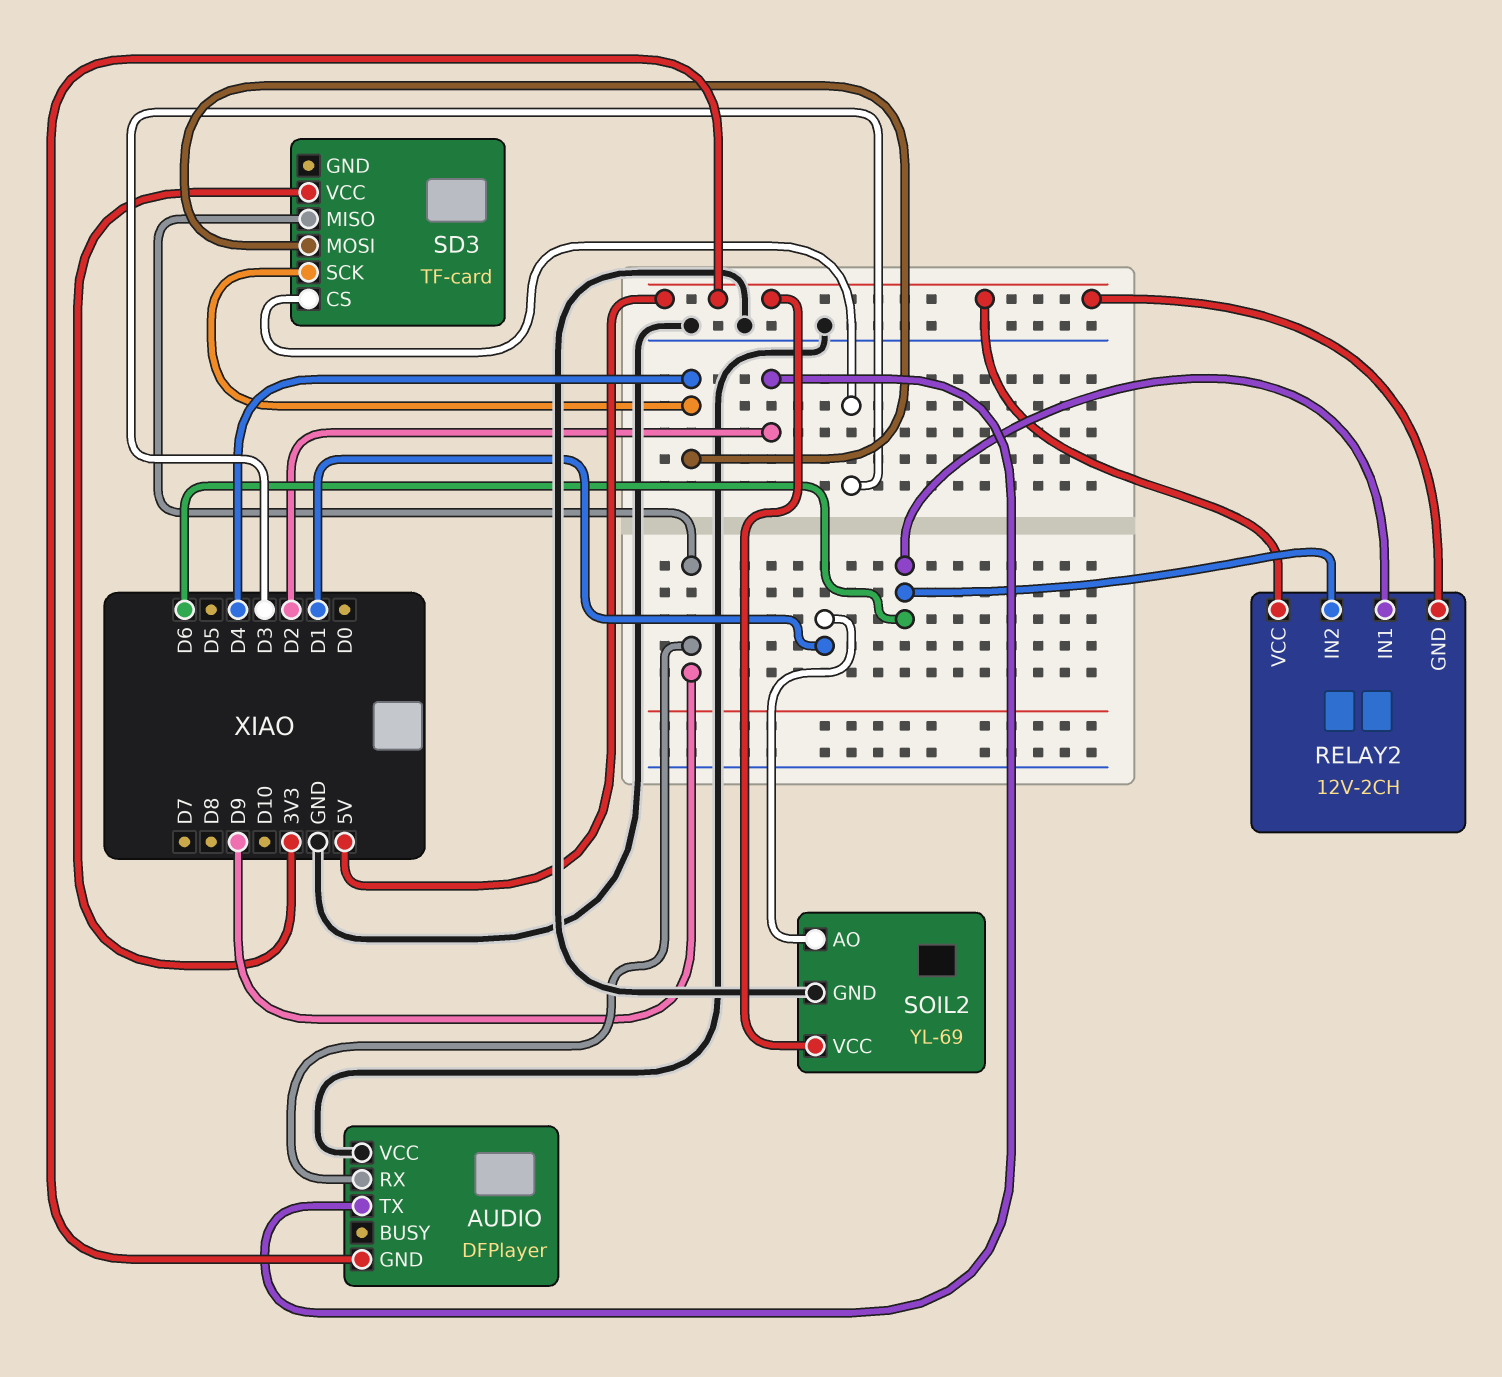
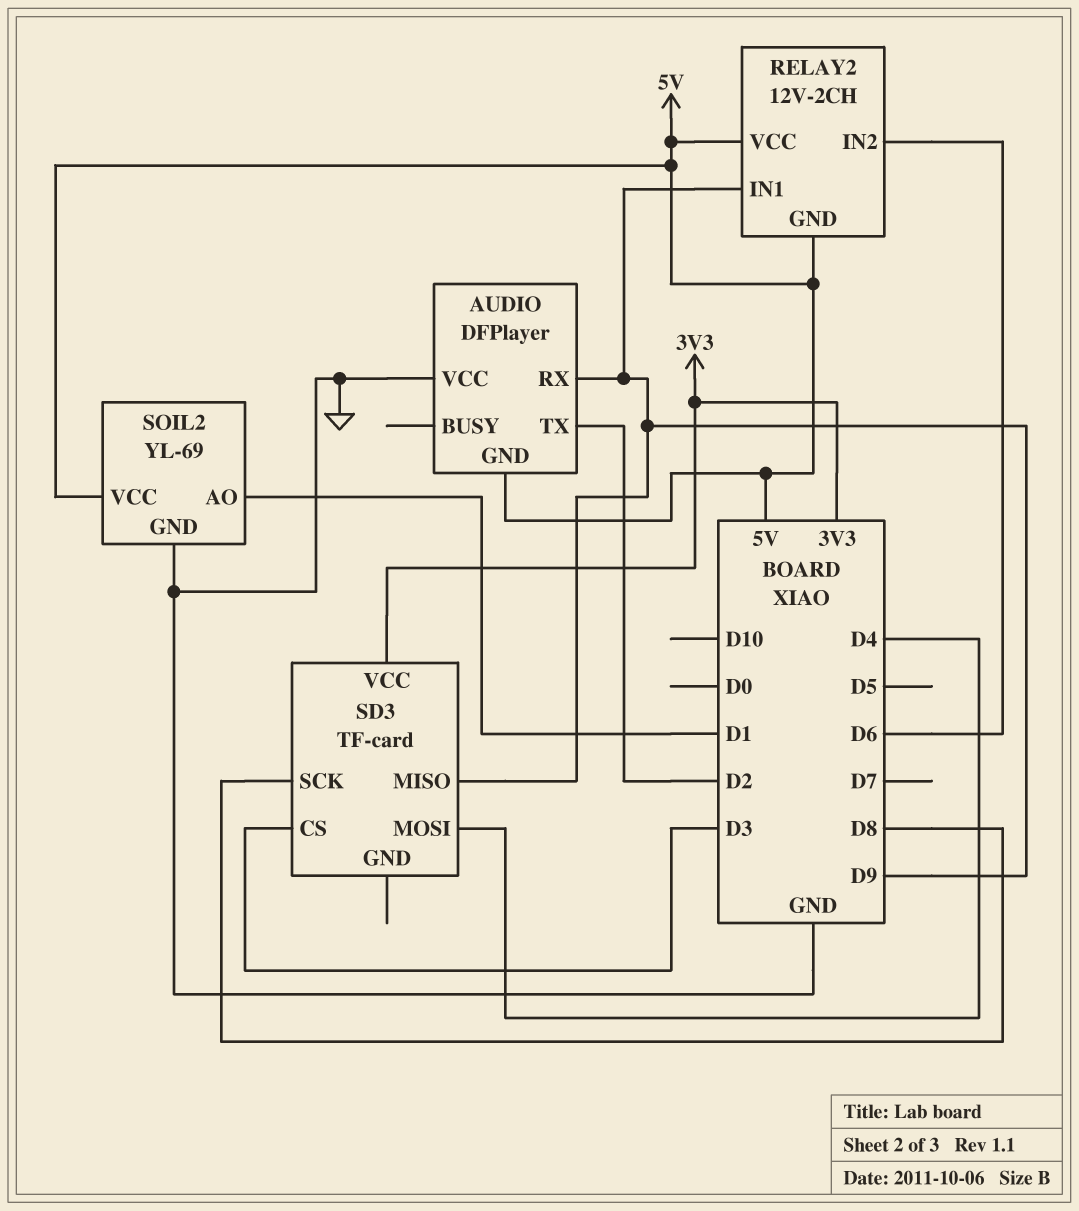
RELAY2 pin IN1: D6 -> D9
SD3 pin SCK: D4 -> D8

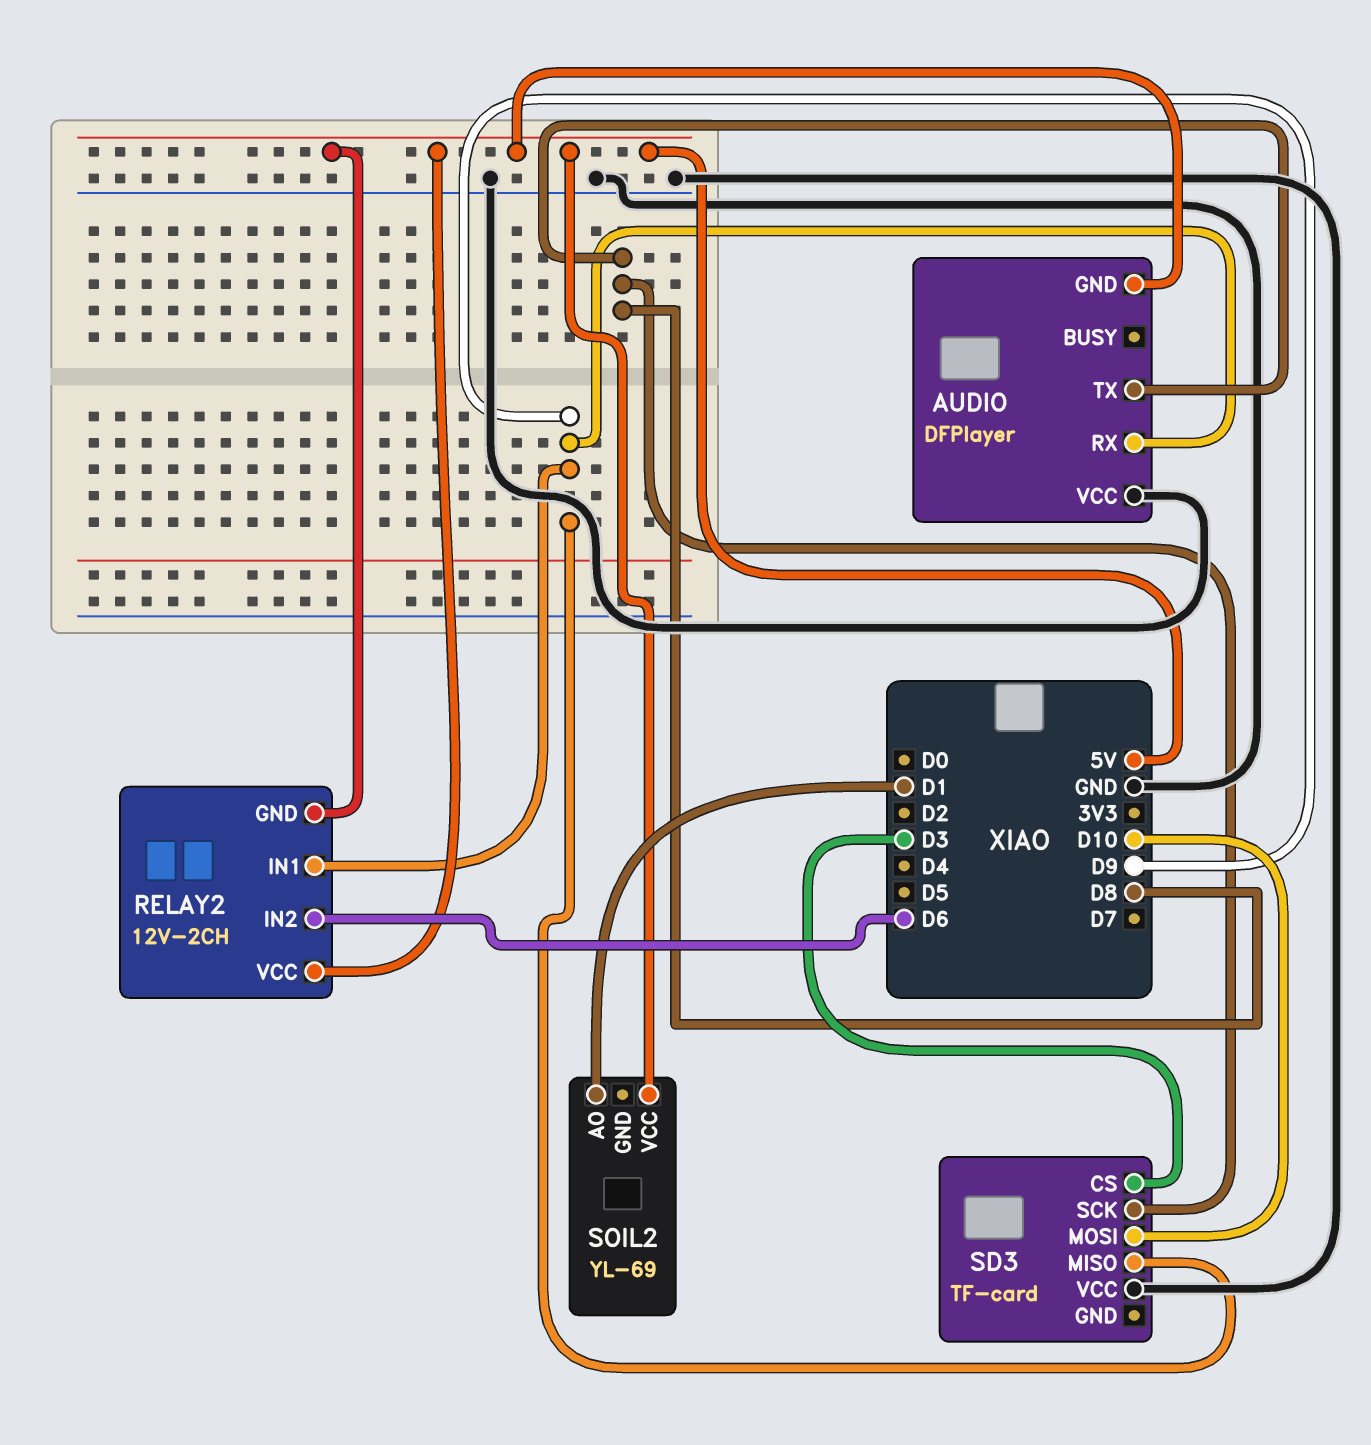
AUDIO pin TX: D2 -> D8
SD3 pin MOSI: D4 -> D10
SD3 pin VCC: 3V3 -> GND
SOIL2 pin GND: GND -> none

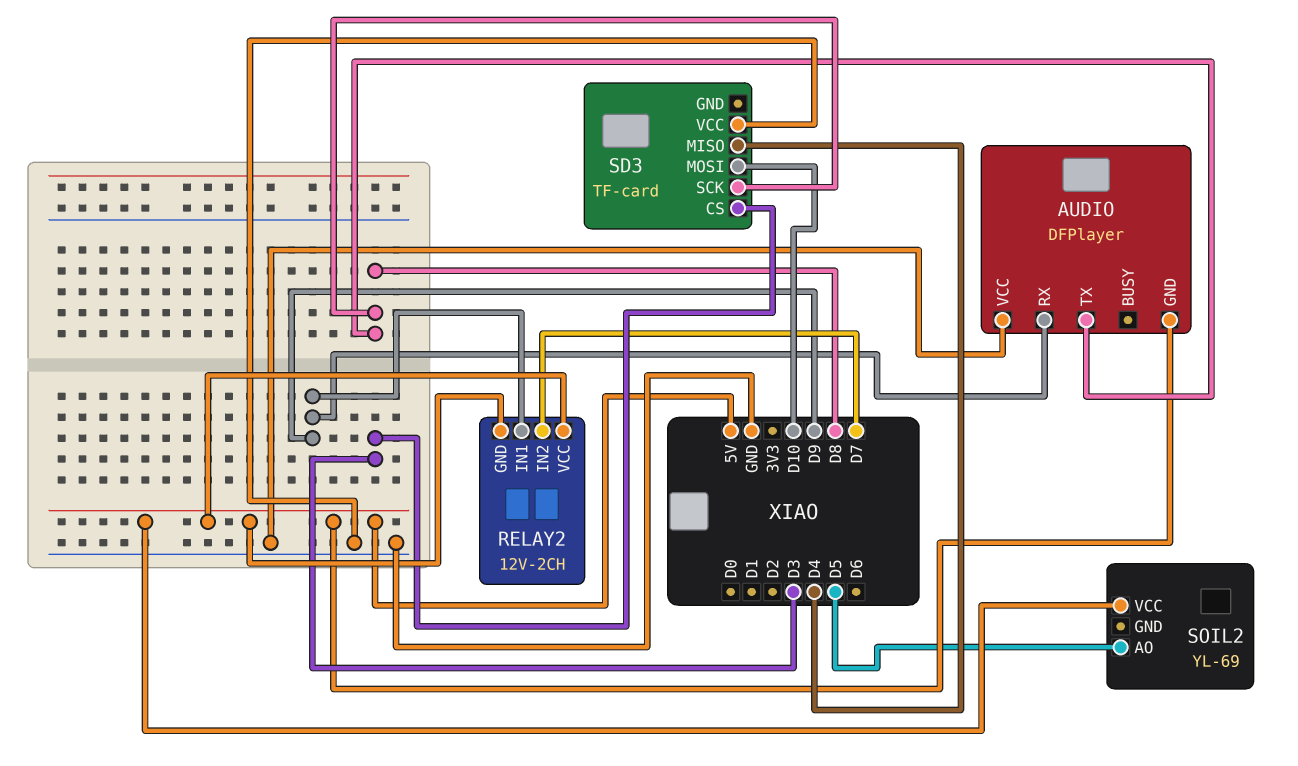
RELAY2 pin IN2: D6 -> D7
SD3 pin MISO: D9 -> D4
SOIL2 pin AO: D1 -> D5

